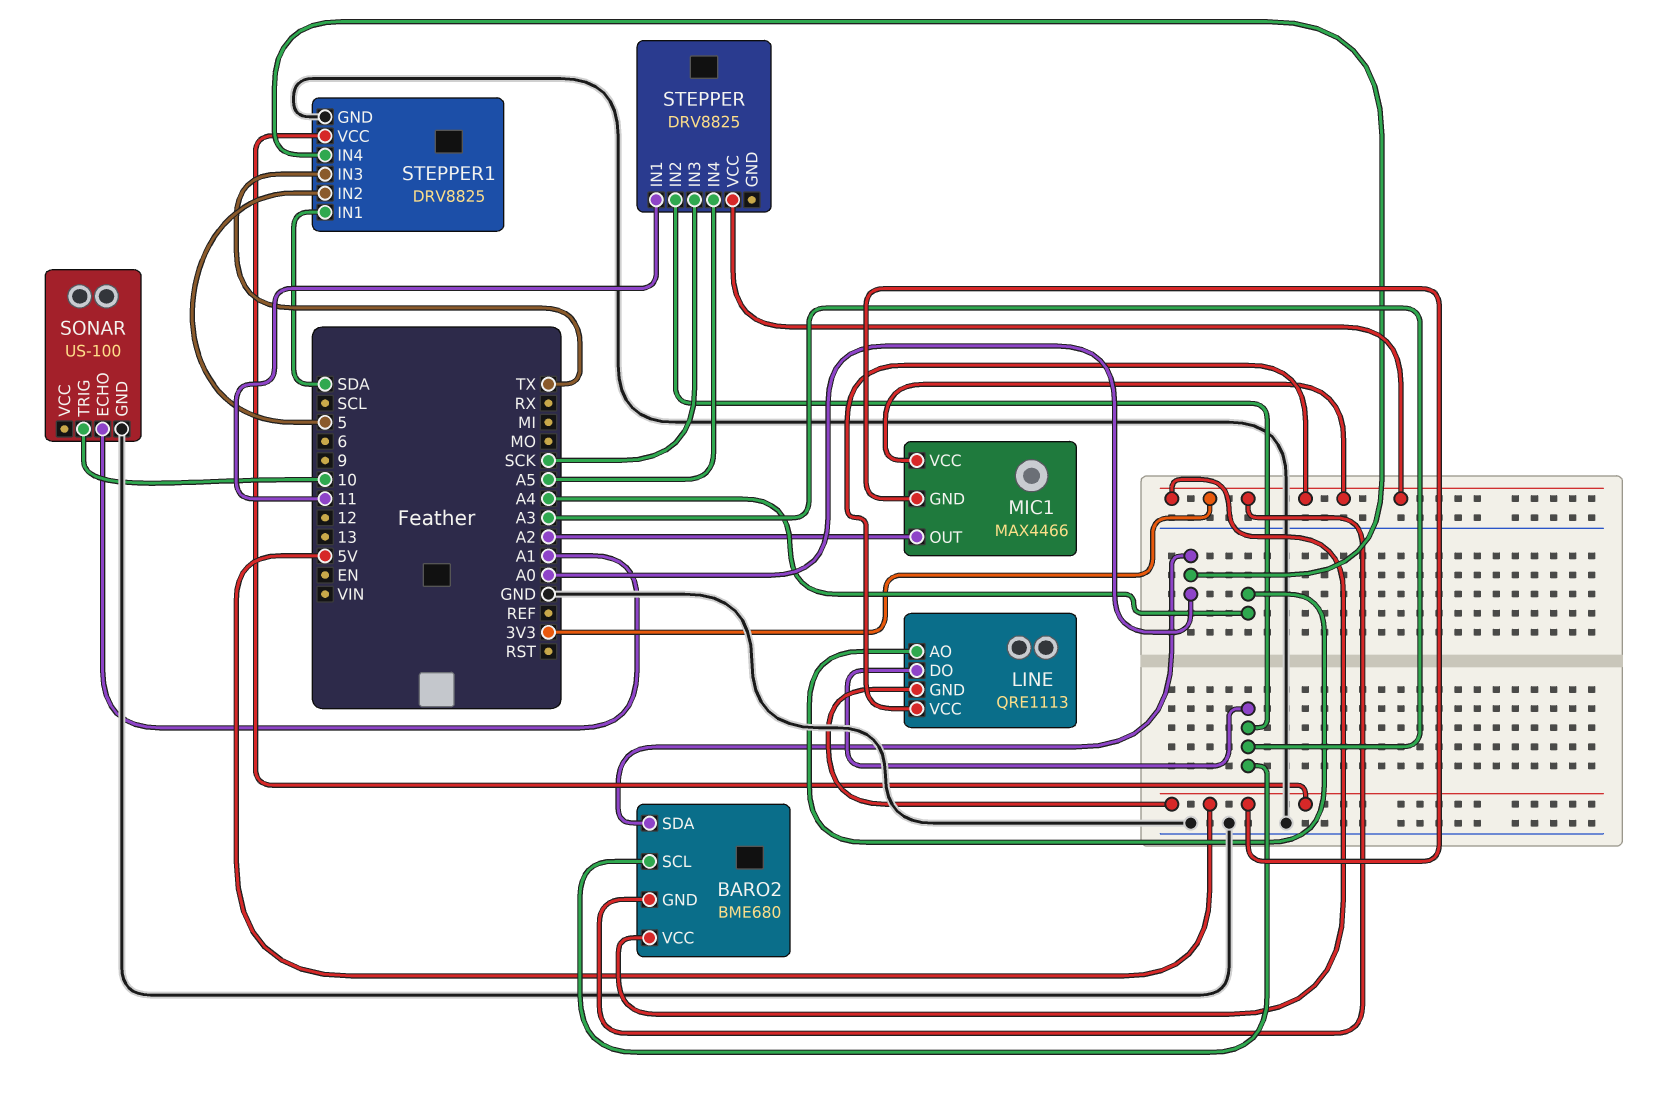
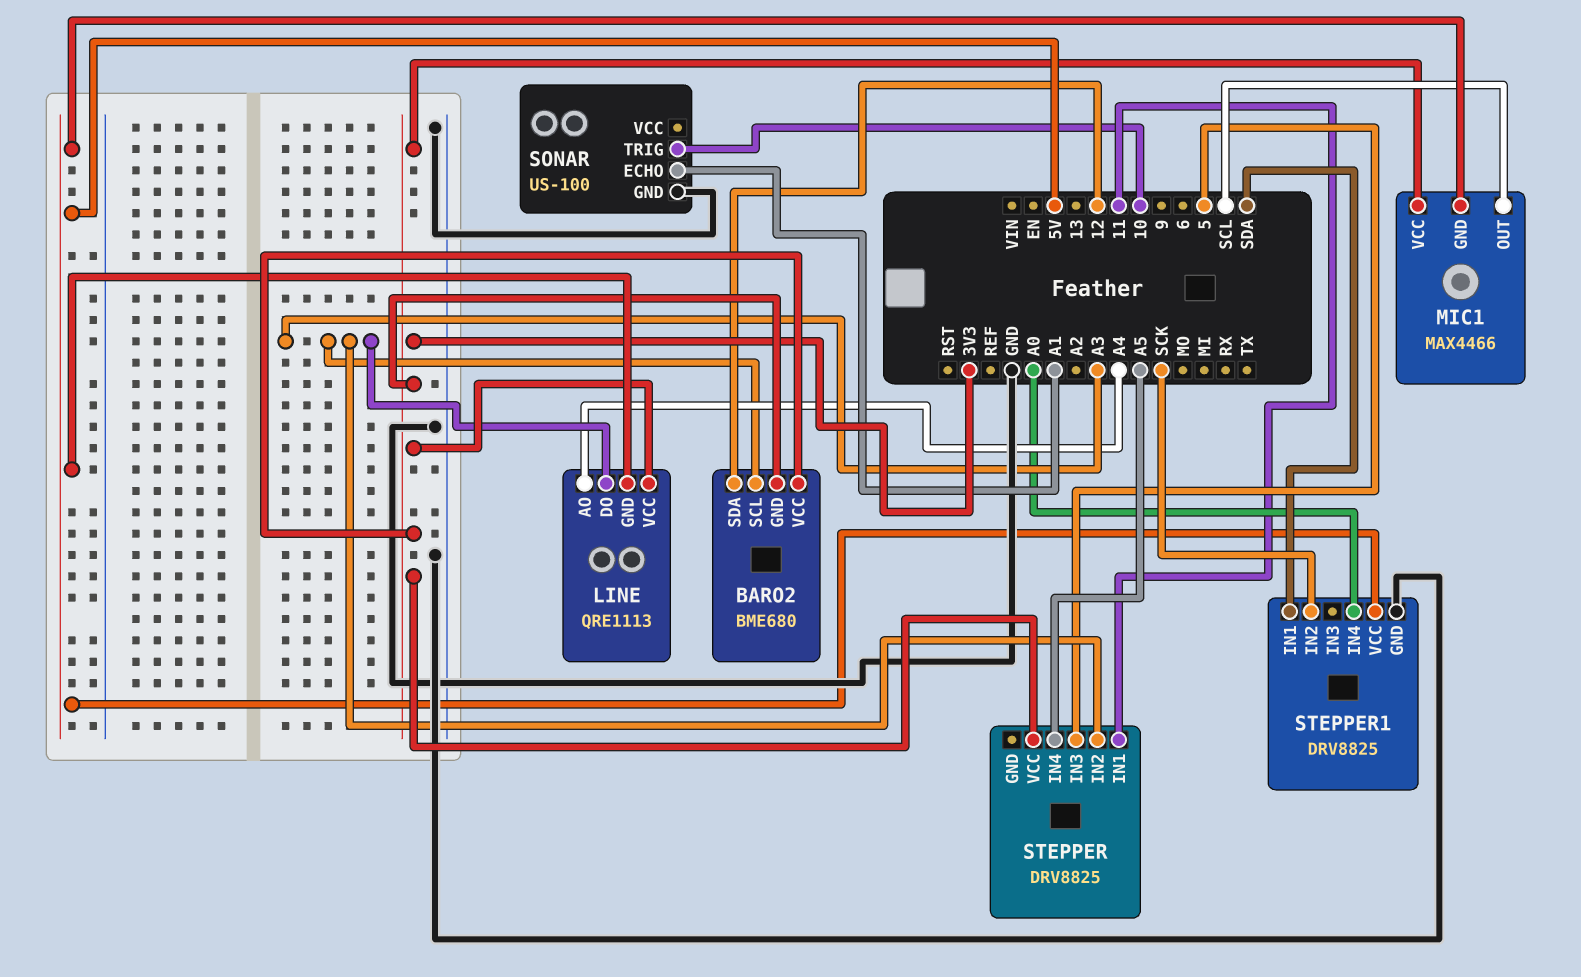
BARO2 pin SDA: A0 -> 12
MIC1 pin OUT: A2 -> SCL
STEPPER pin IN3: SCK -> 5
STEPPER1 pin IN2: 5 -> SCK
STEPPER1 pin IN3: TX -> none

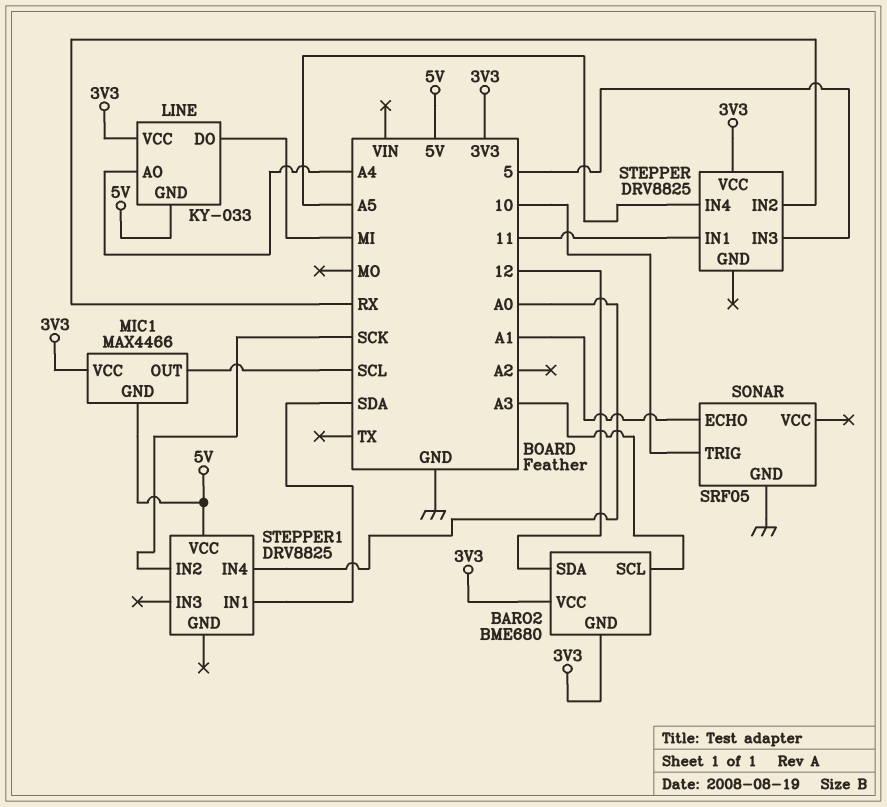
LINE: QRE1113 -> KY-033
LINE pin DO: A3 -> MI
SONAR: US-100 -> SRF05
STEPPER pin IN2: A3 -> RX
STEPPER1 pin GND: GND -> none

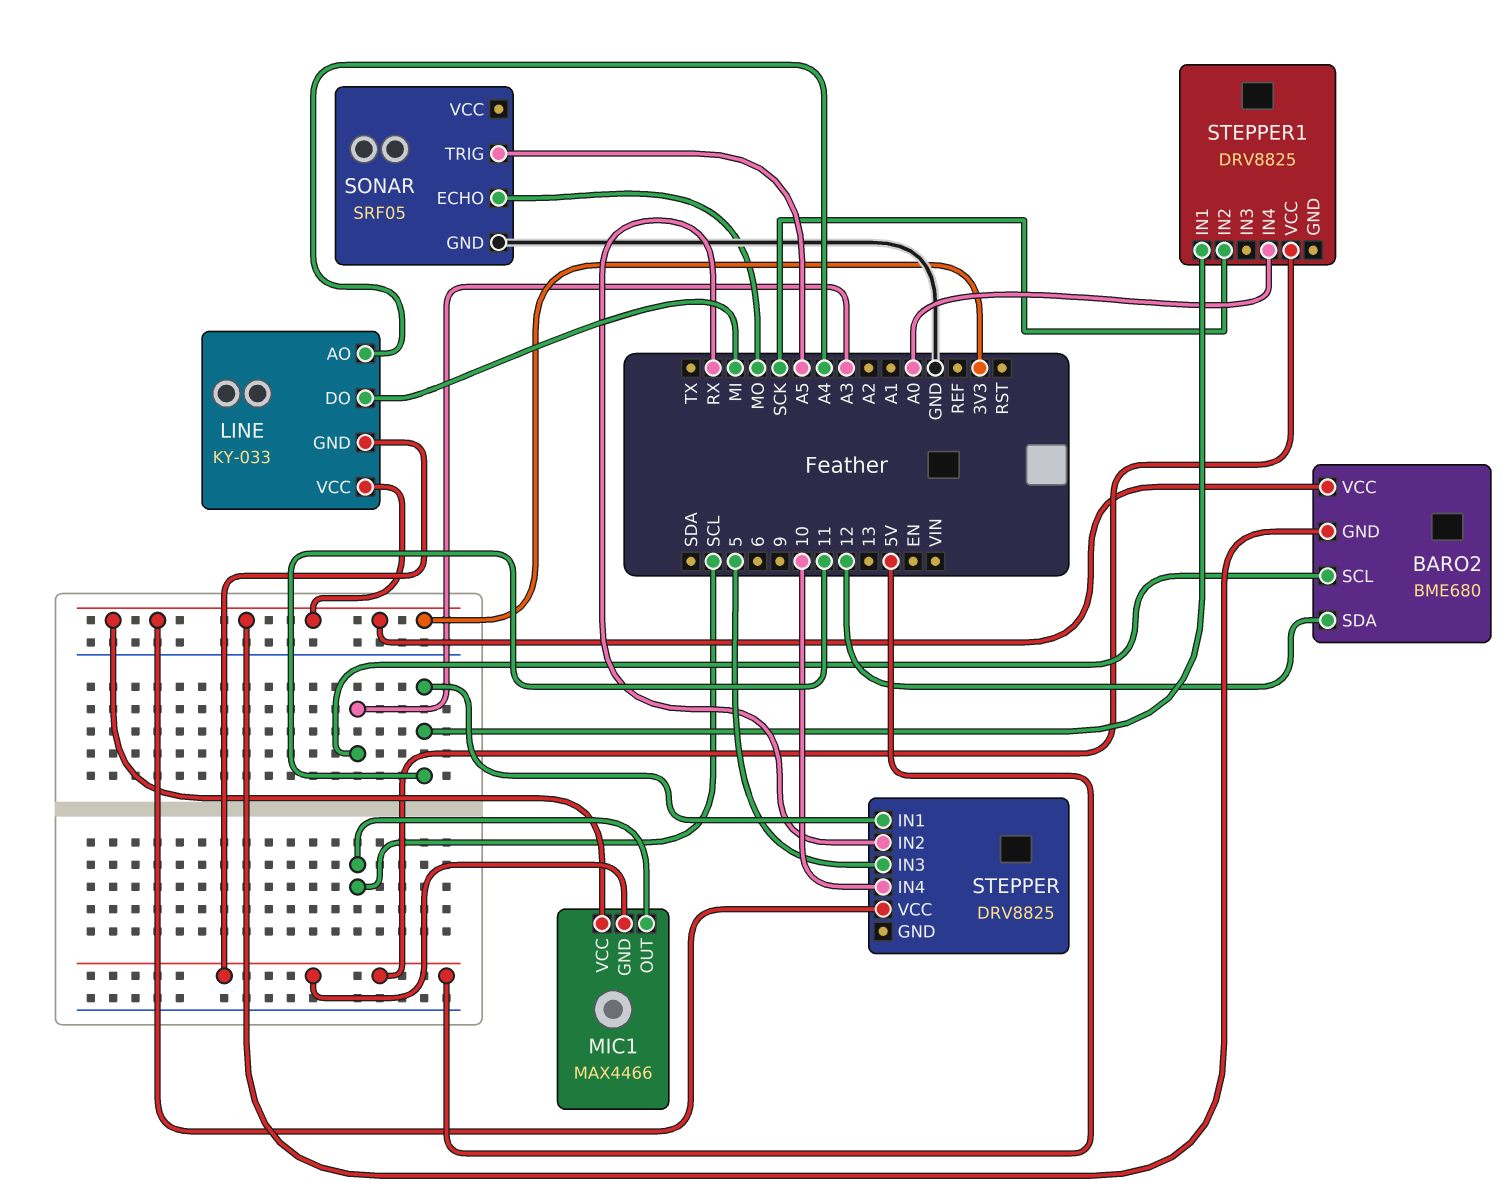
SONAR pin ECHO: A1 -> MO
SONAR pin TRIG: 10 -> A5
STEPPER pin IN4: A5 -> 10
STEPPER1 pin IN1: SDA -> 11

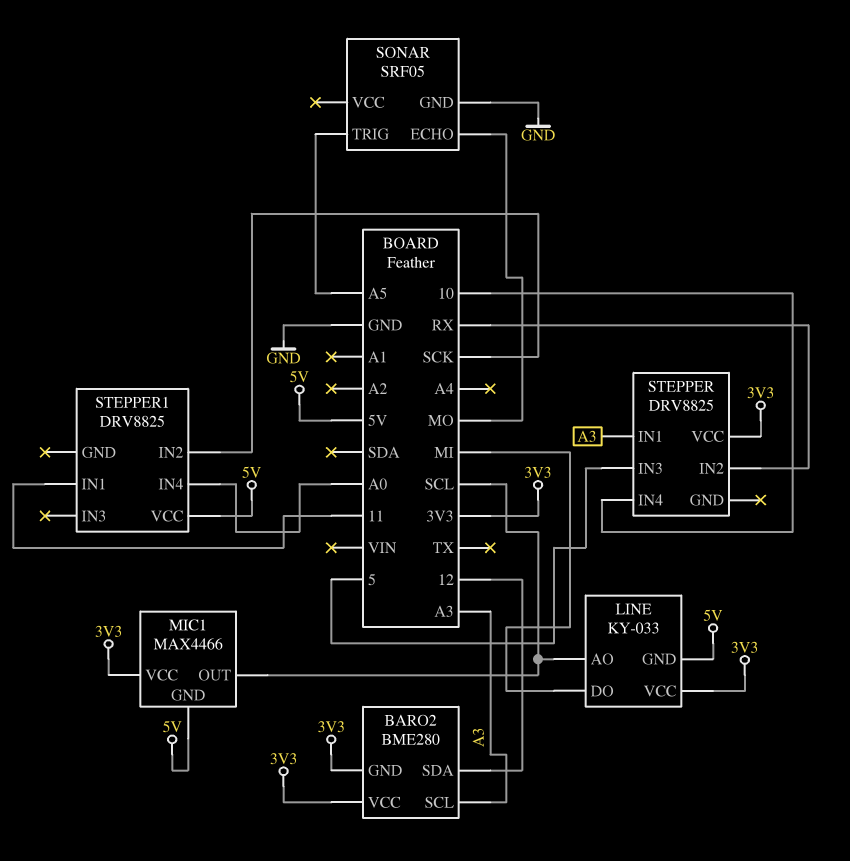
BARO2: BME680 -> BME280
LINE pin AO: A4 -> SCL
STEPPER pin IN1: 11 -> A3

